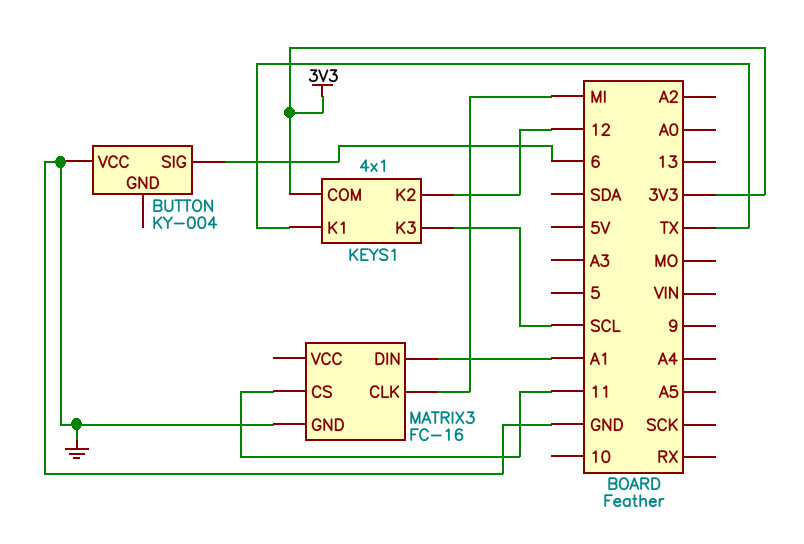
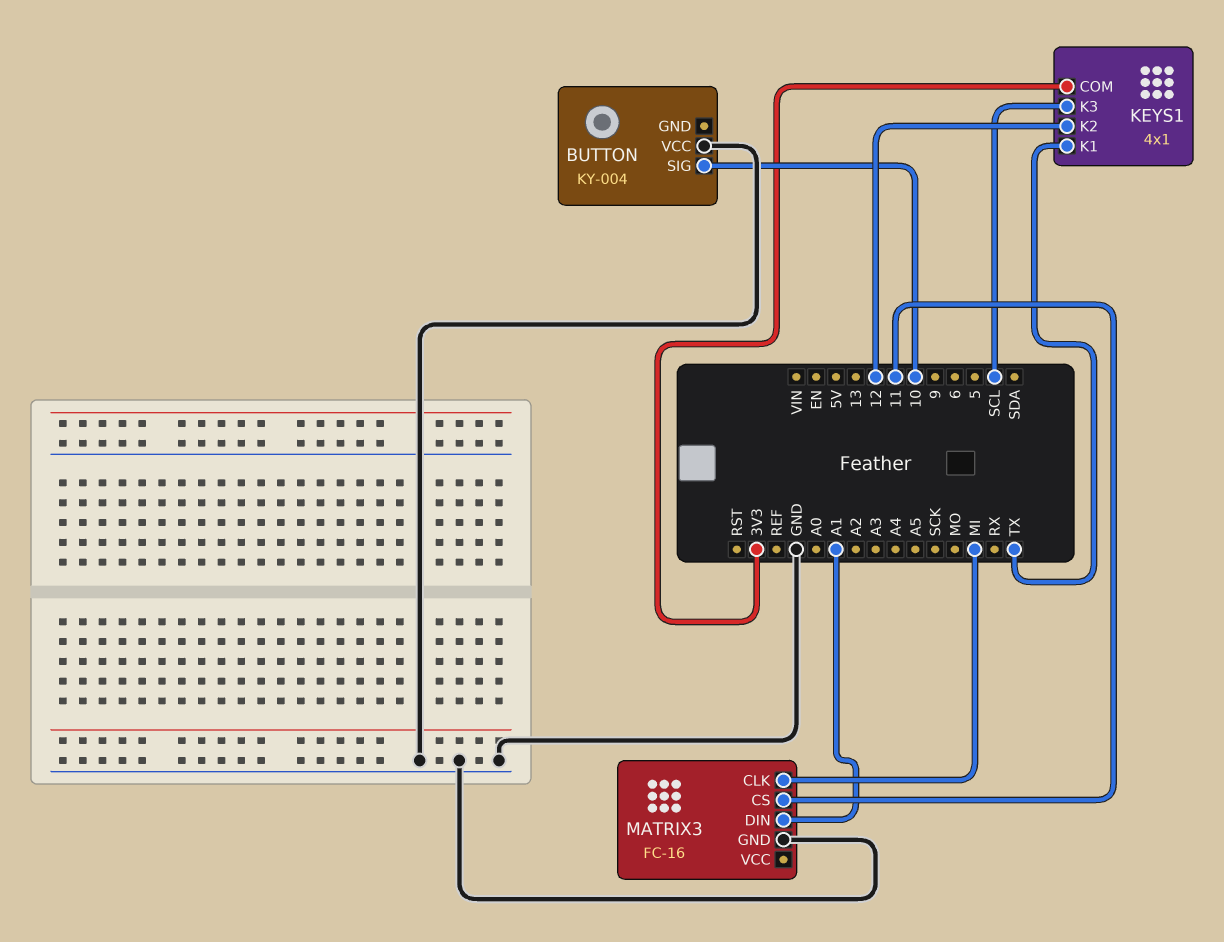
BUTTON pin SIG: 6 -> 10

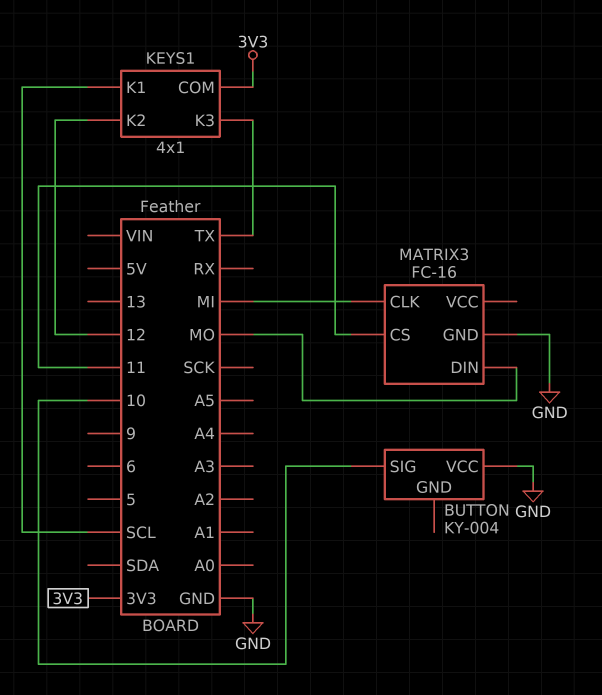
KEYS1 pin K1: TX -> SCL
KEYS1 pin K3: SCL -> TX
MATRIX3 pin DIN: A1 -> MO

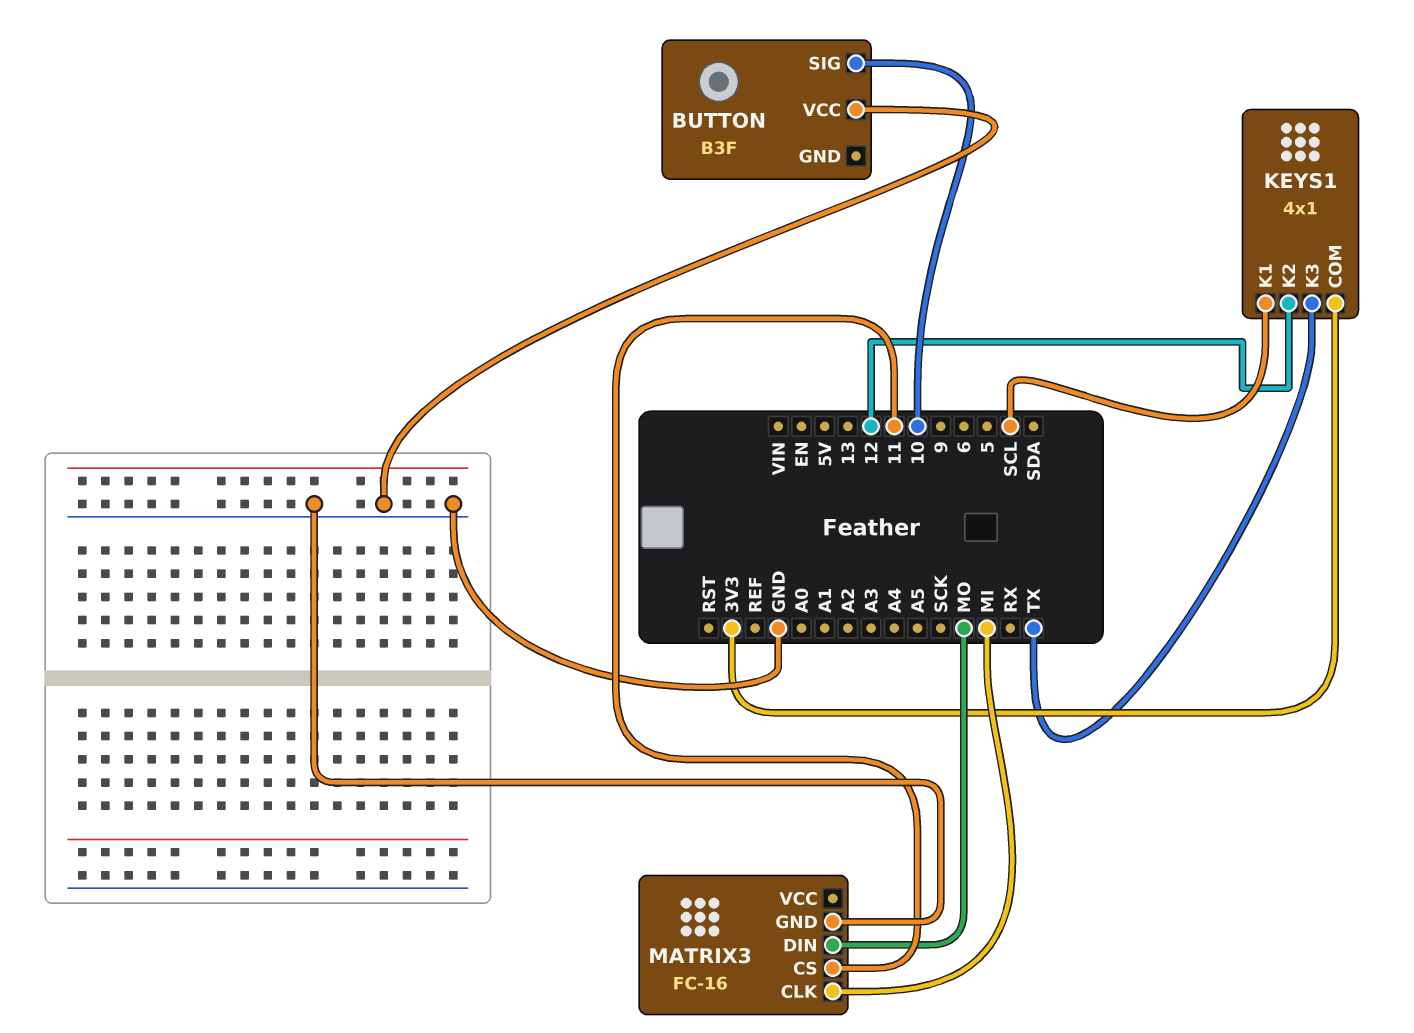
BUTTON: KY-004 -> B3F

